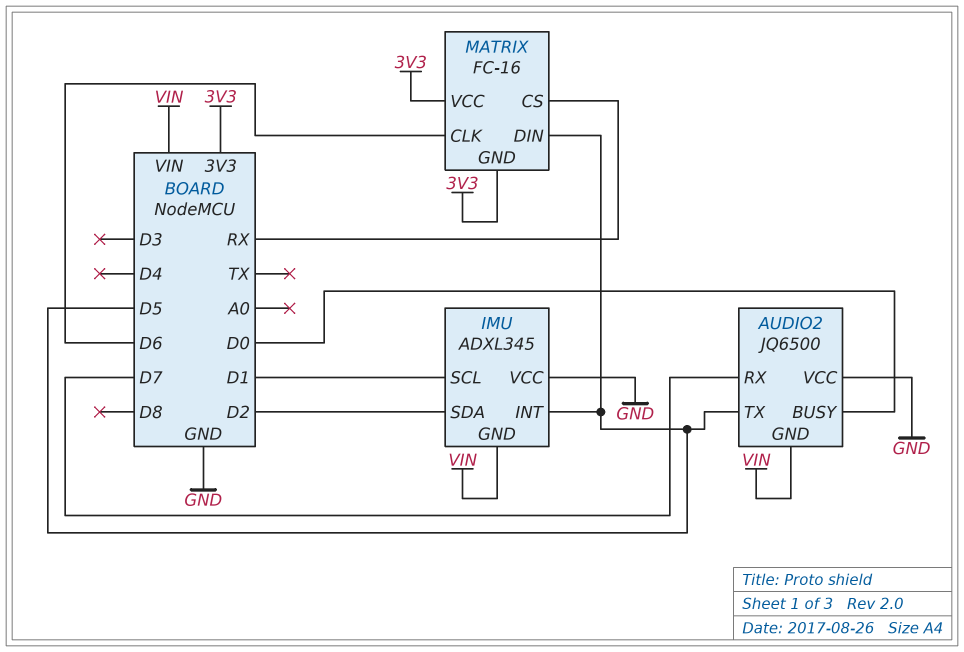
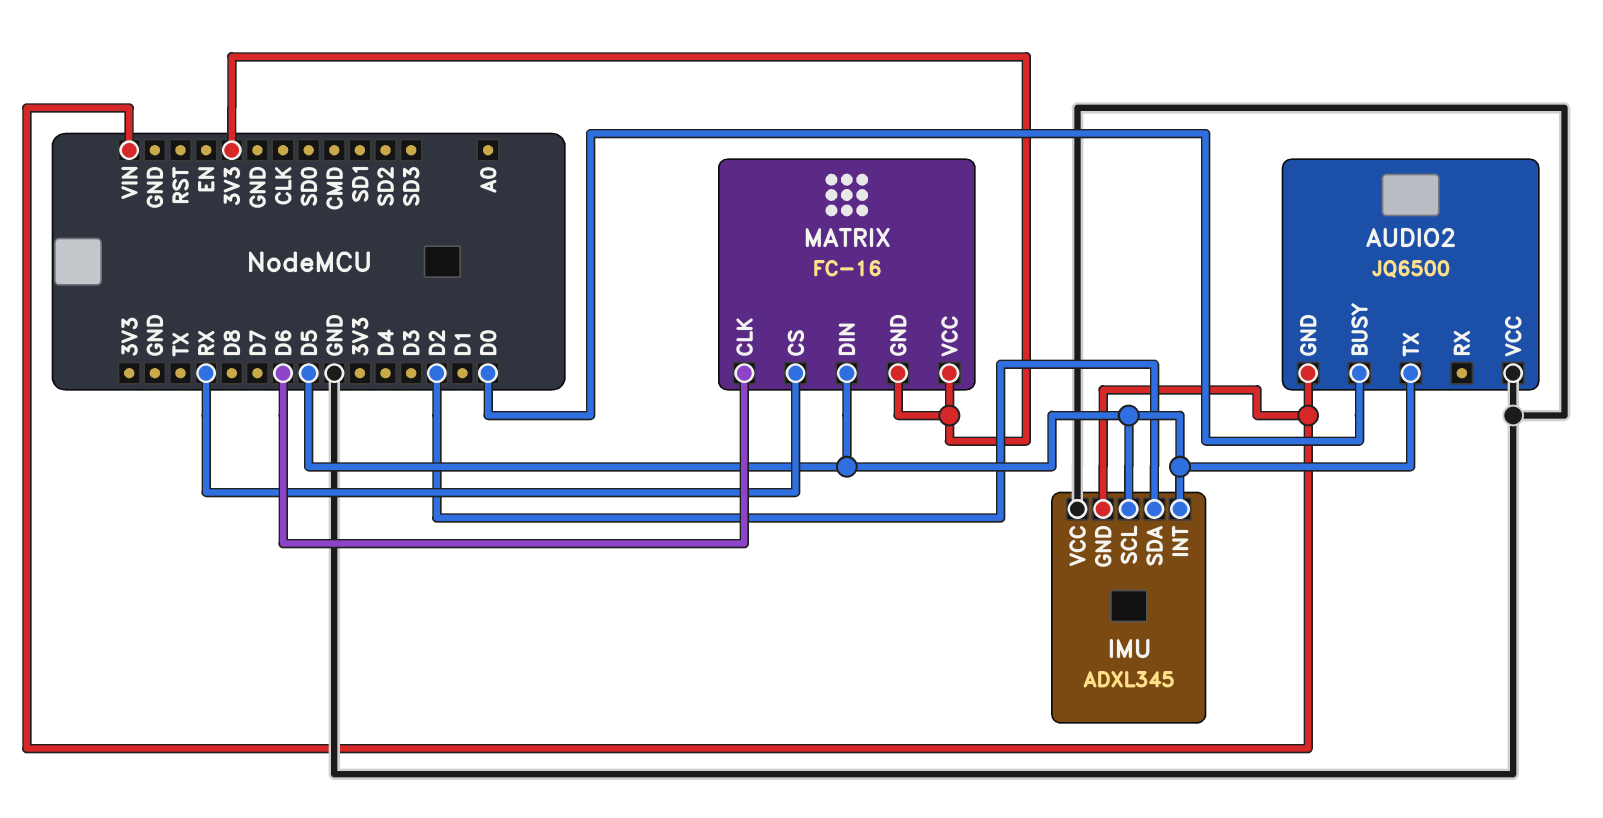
AUDIO2 pin RX: D7 -> none
IMU pin SCL: D1 -> D5

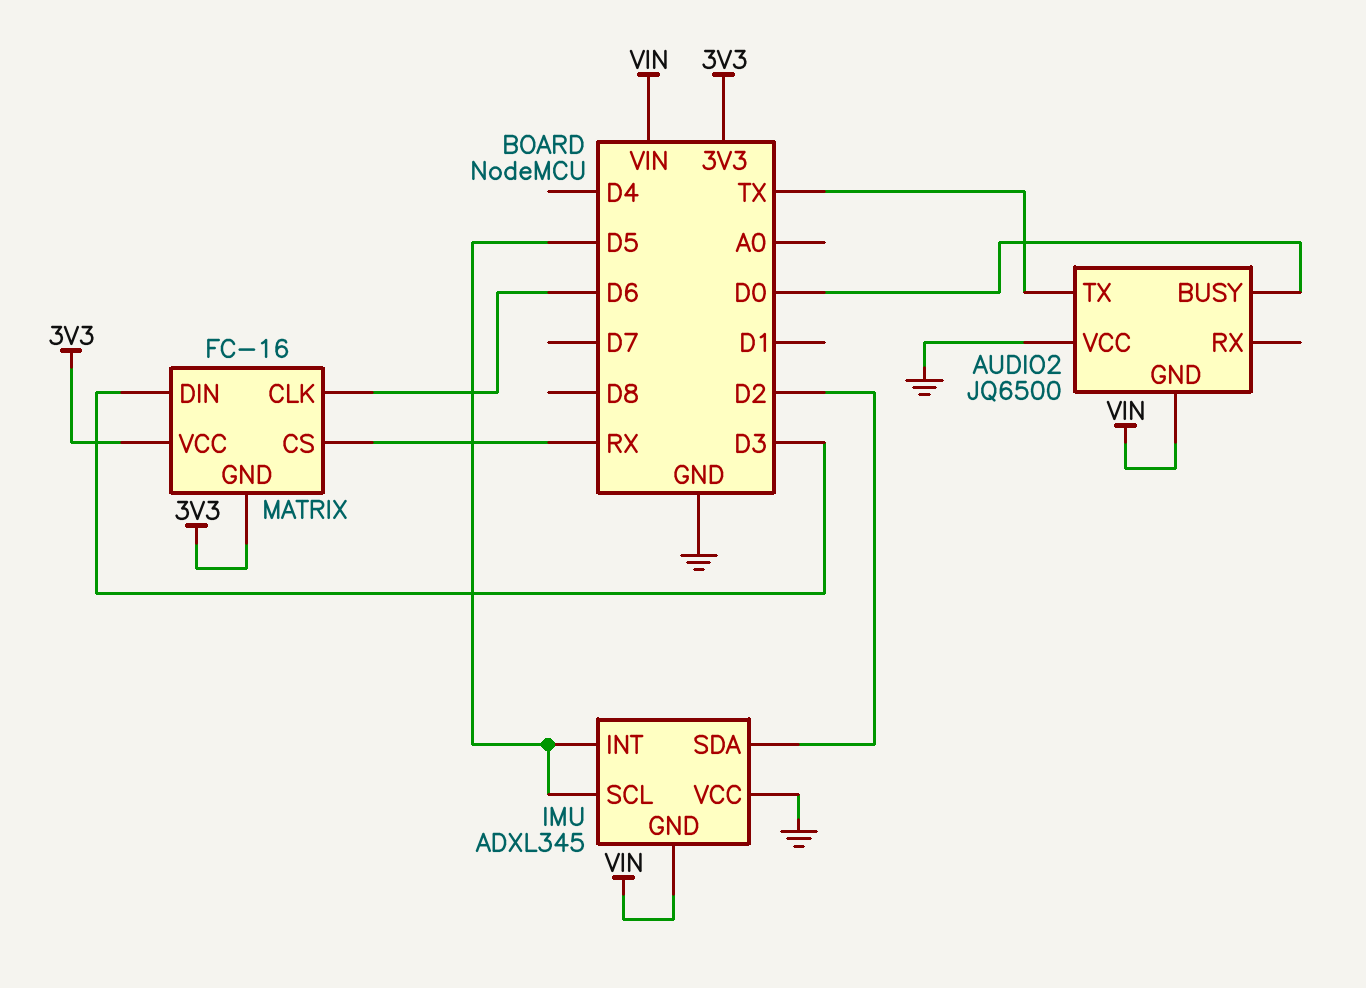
AUDIO2 pin TX: D5 -> TX
MATRIX pin DIN: D5 -> D3

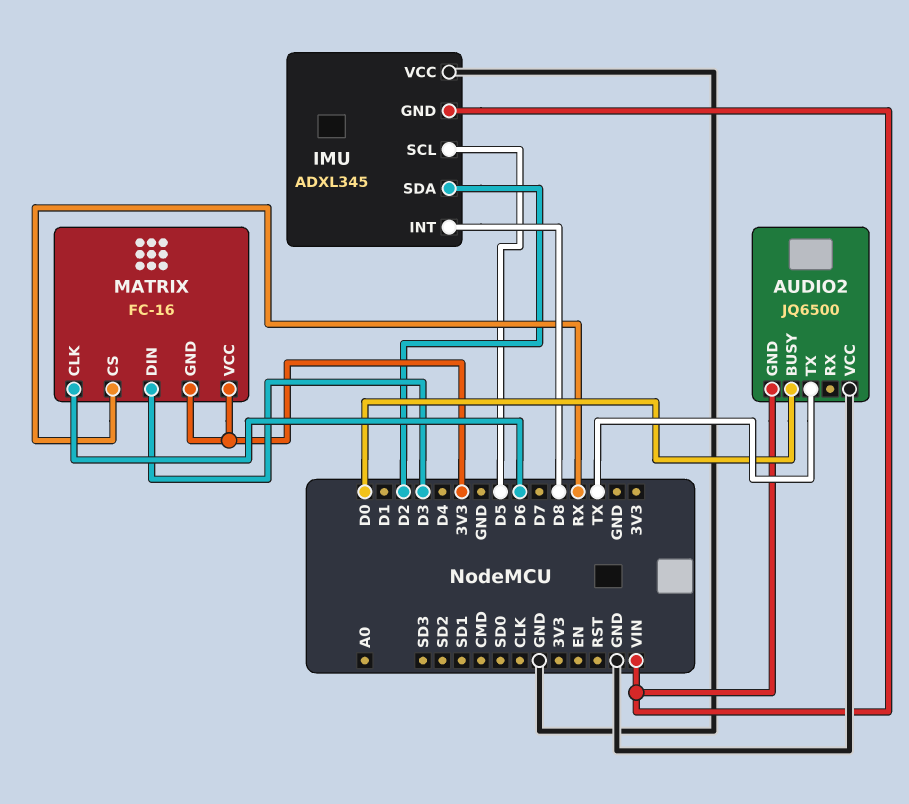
IMU pin INT: D5 -> D8

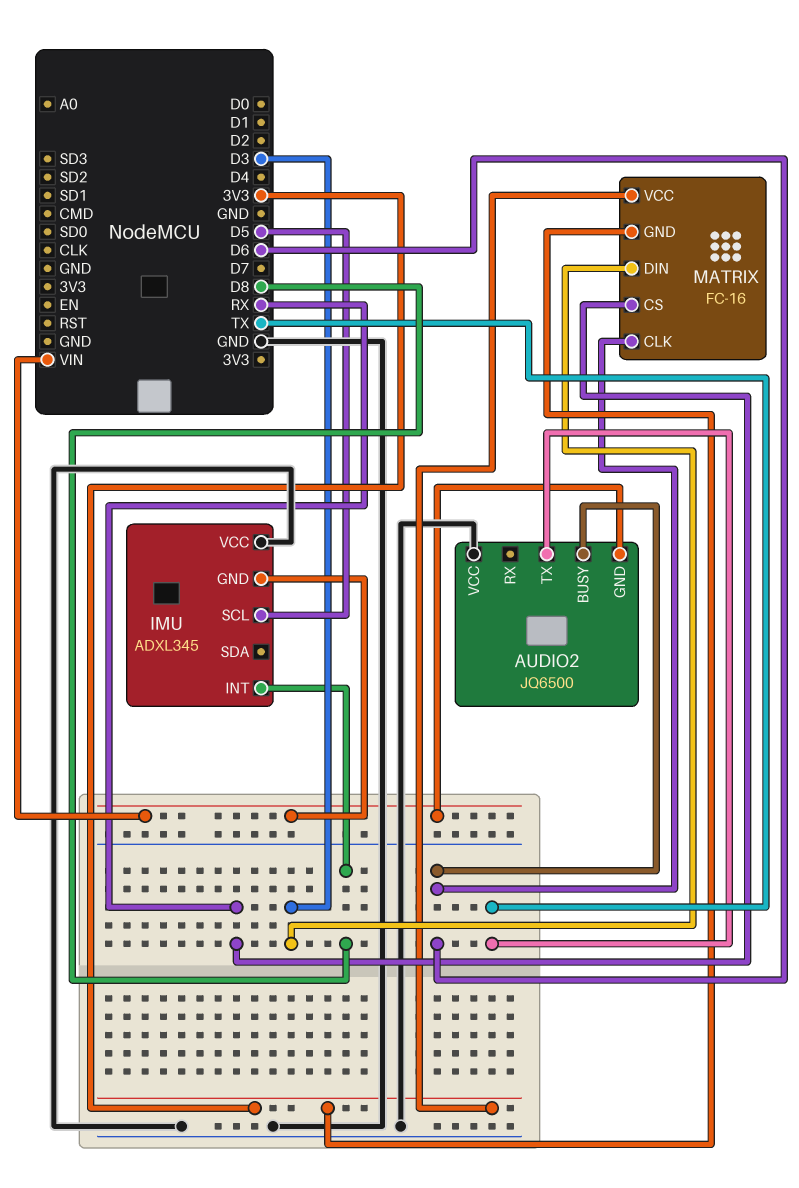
AUDIO2 pin BUSY: D0 -> D6
IMU pin SDA: D2 -> none

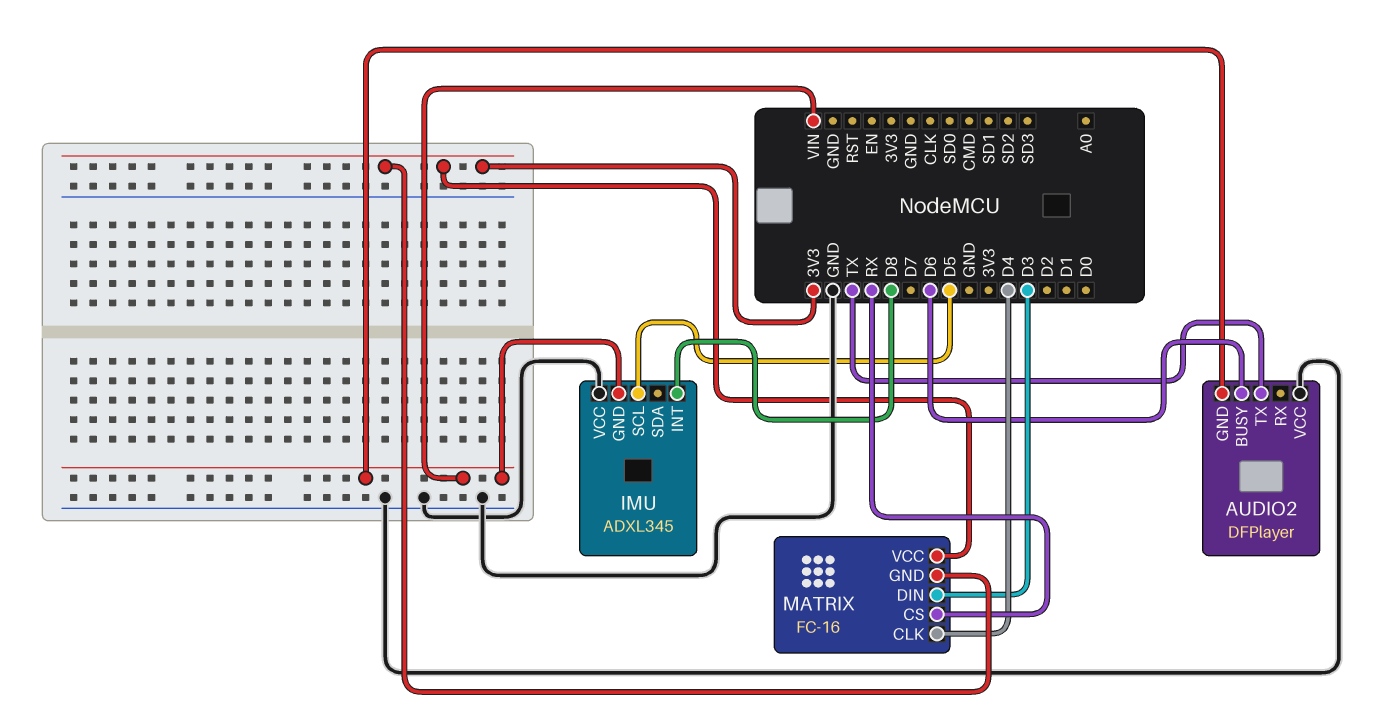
AUDIO2: JQ6500 -> DFPlayer
MATRIX pin CLK: D6 -> D4

